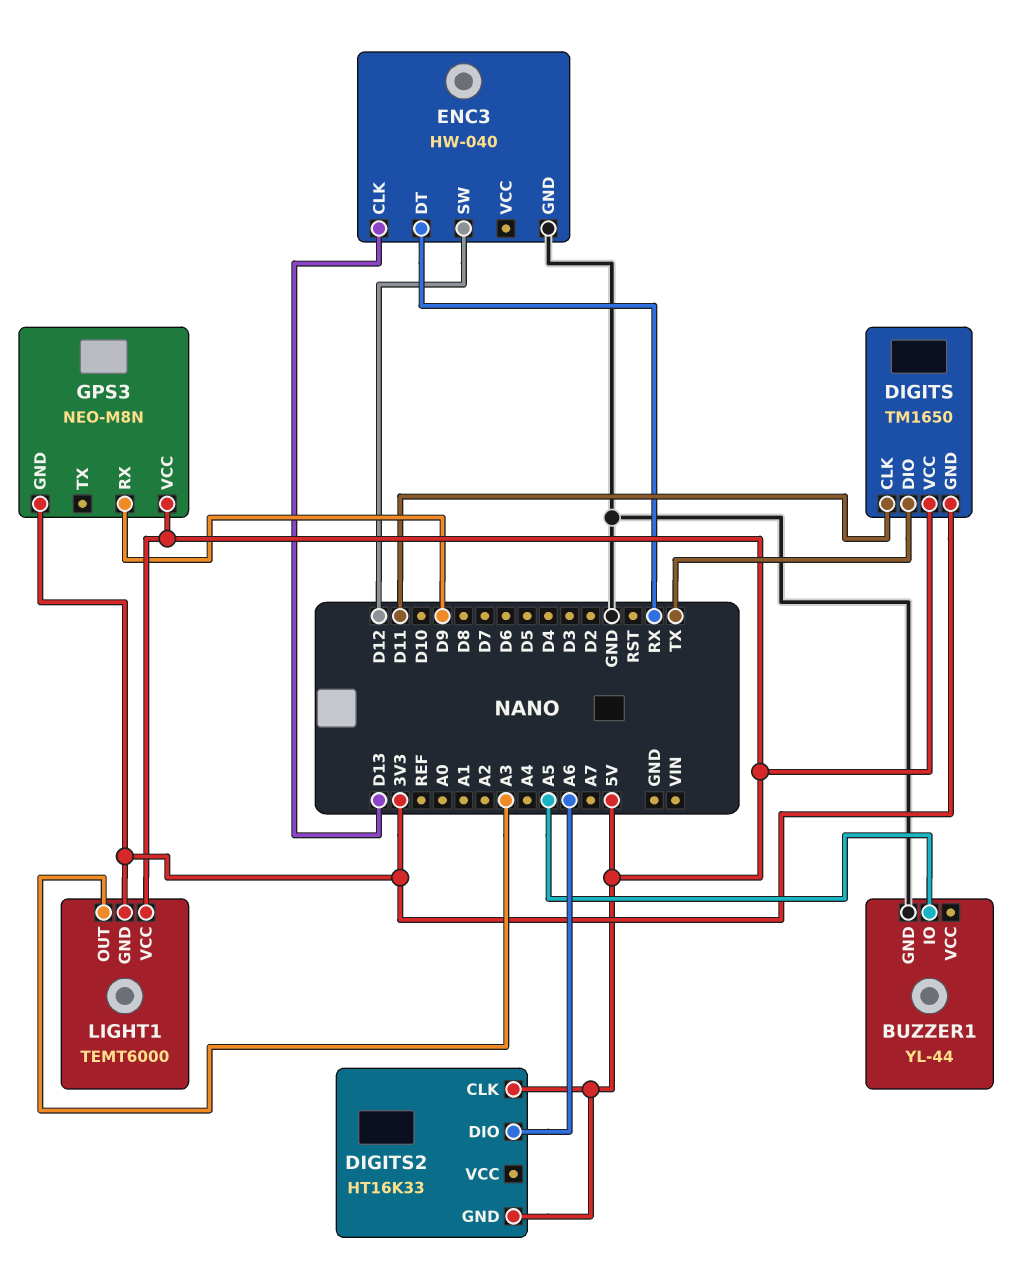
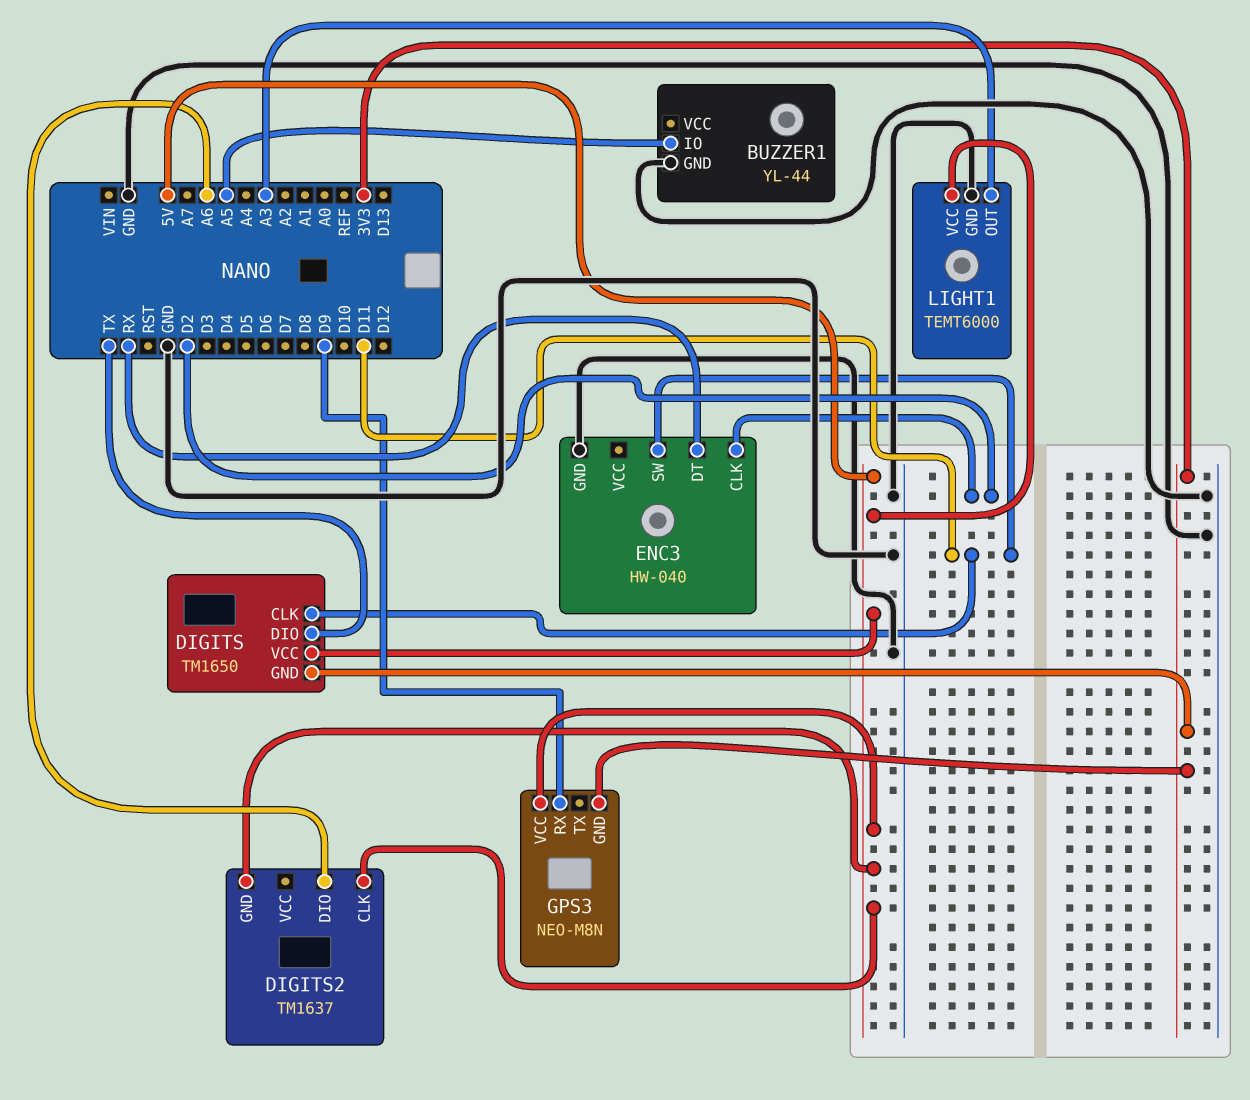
DIGITS2: HT16K33 -> TM1637
ENC3 pin CLK: D13 -> D2
ENC3 pin SW: D12 -> D11
LIGHT1 pin GND: 3V3 -> GND

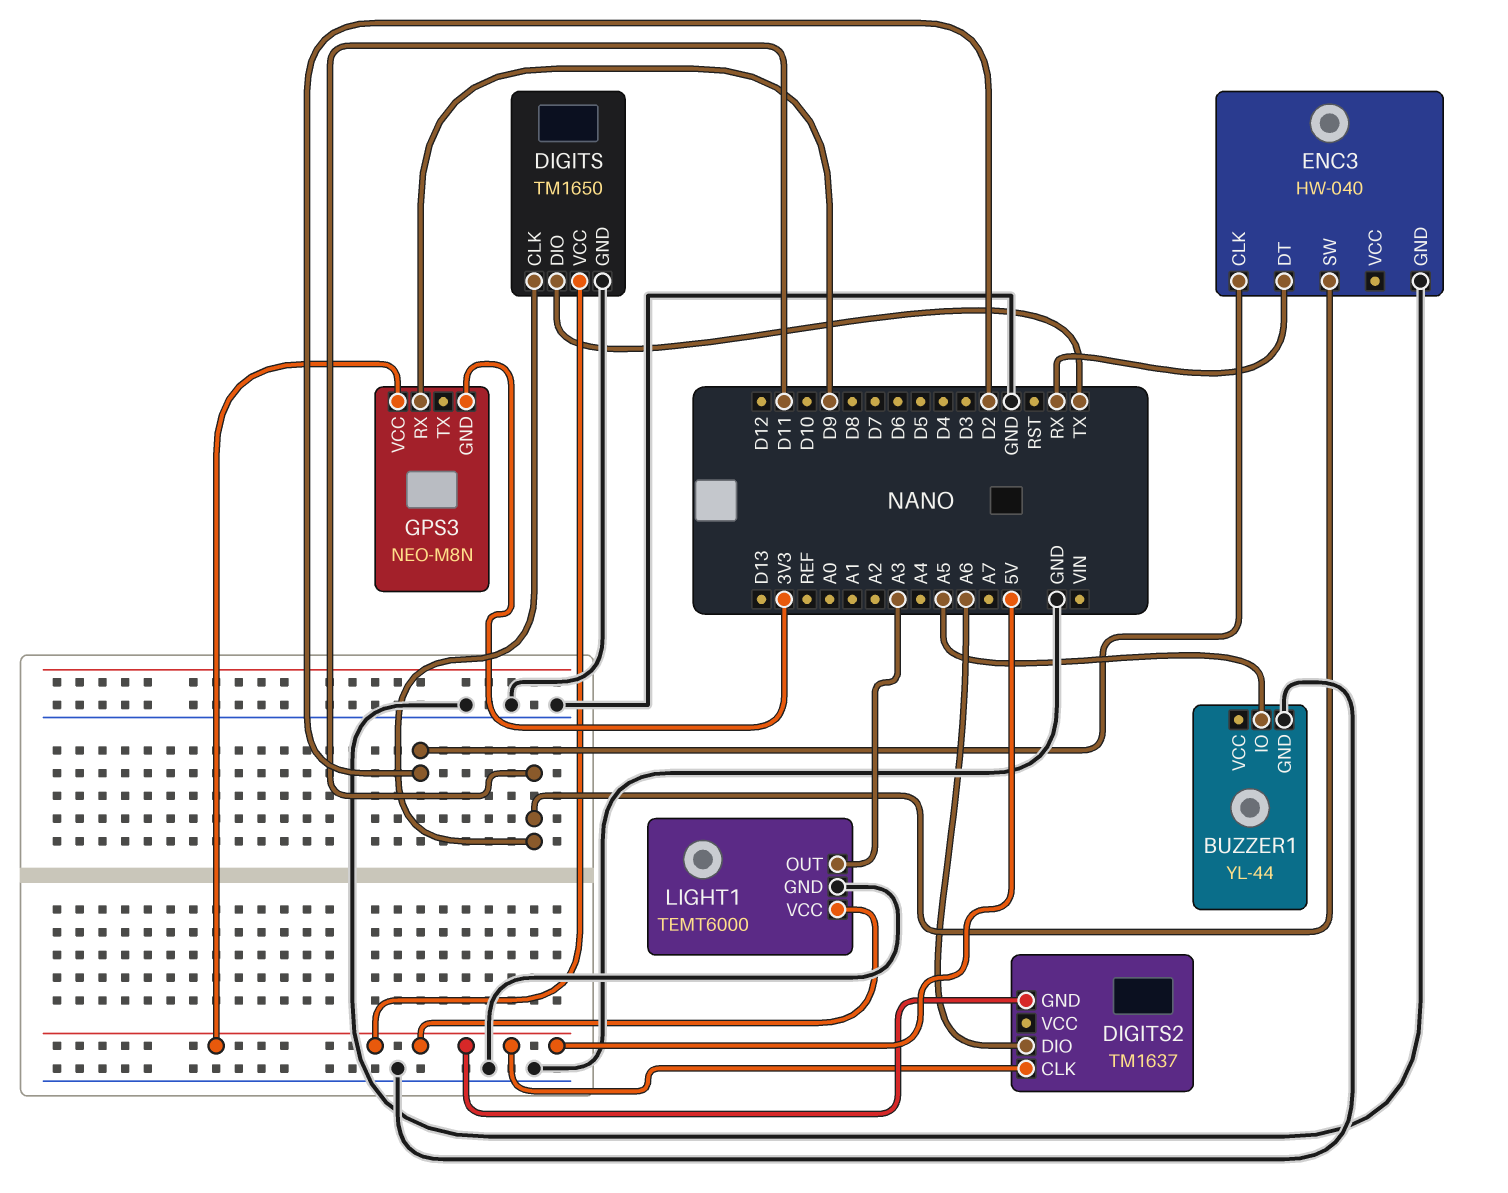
DIGITS pin GND: 3V3 -> GND

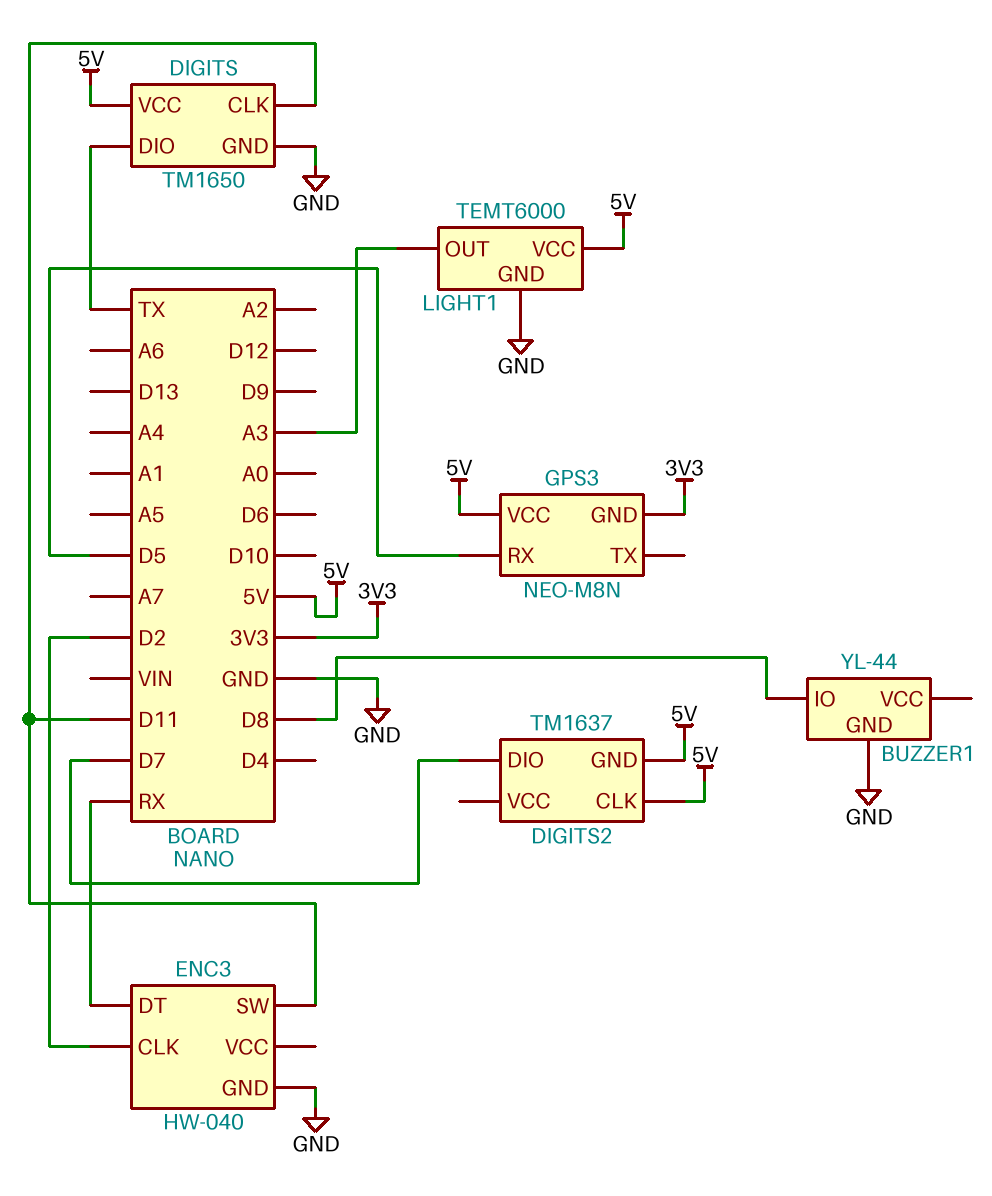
BUZZER1 pin IO: A5 -> D8
DIGITS2 pin DIO: A6 -> D7
GPS3 pin RX: D9 -> D5

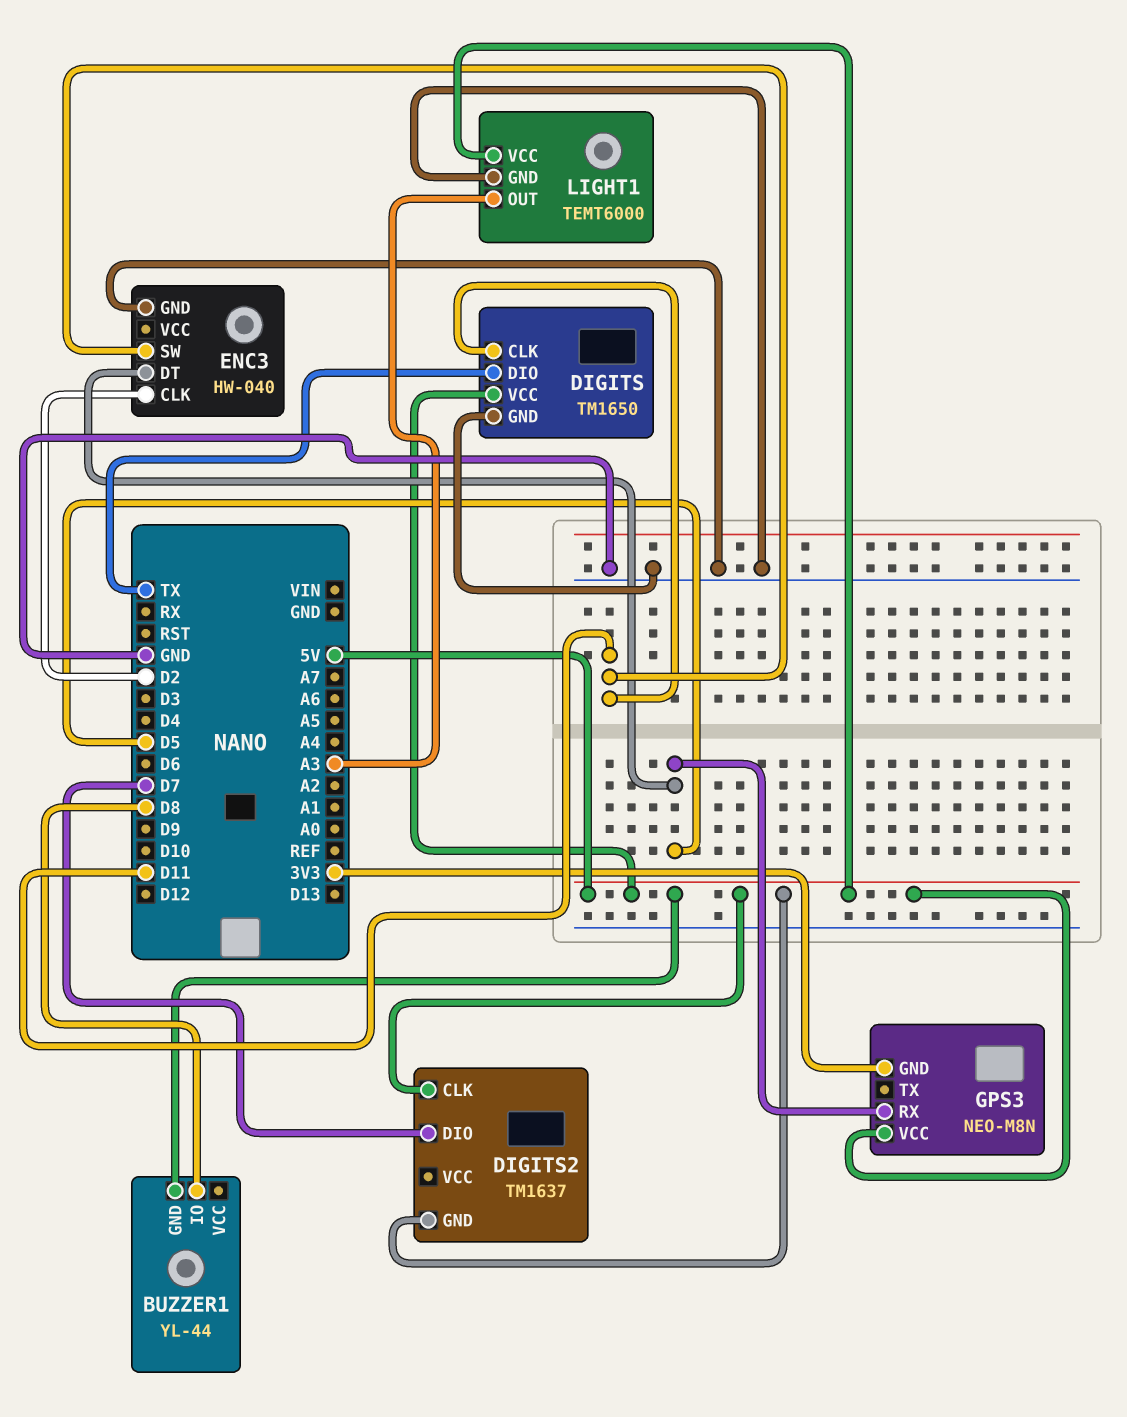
BUZZER1 pin GND: GND -> 5V
ENC3 pin DT: RX -> D5

